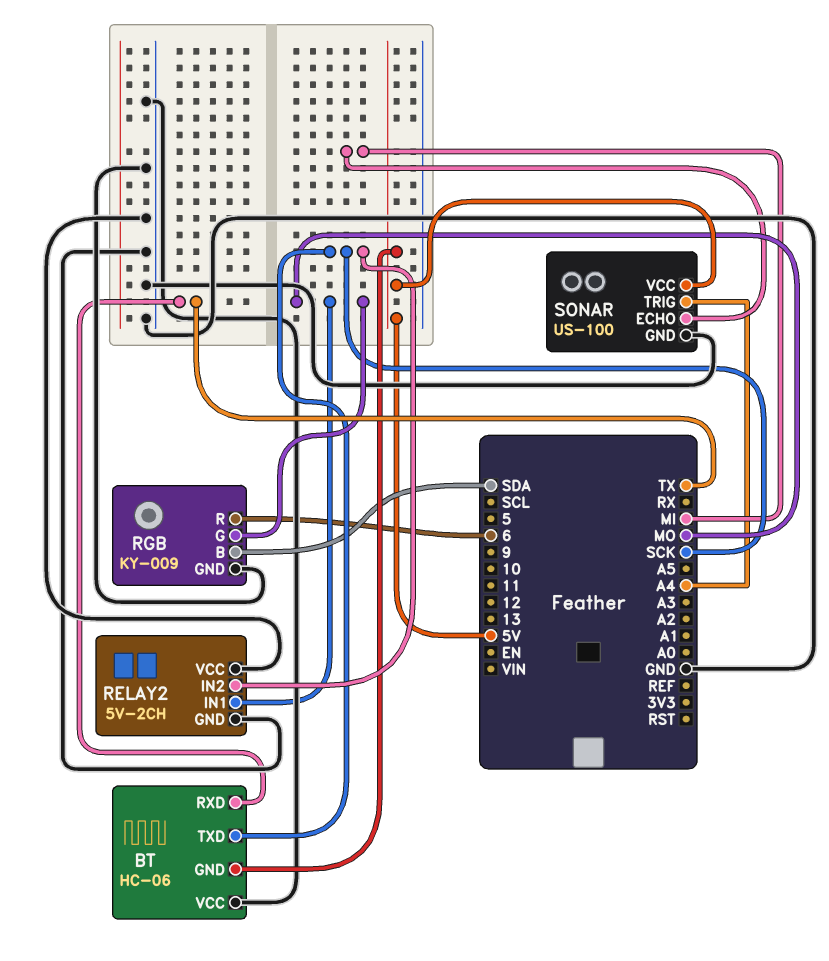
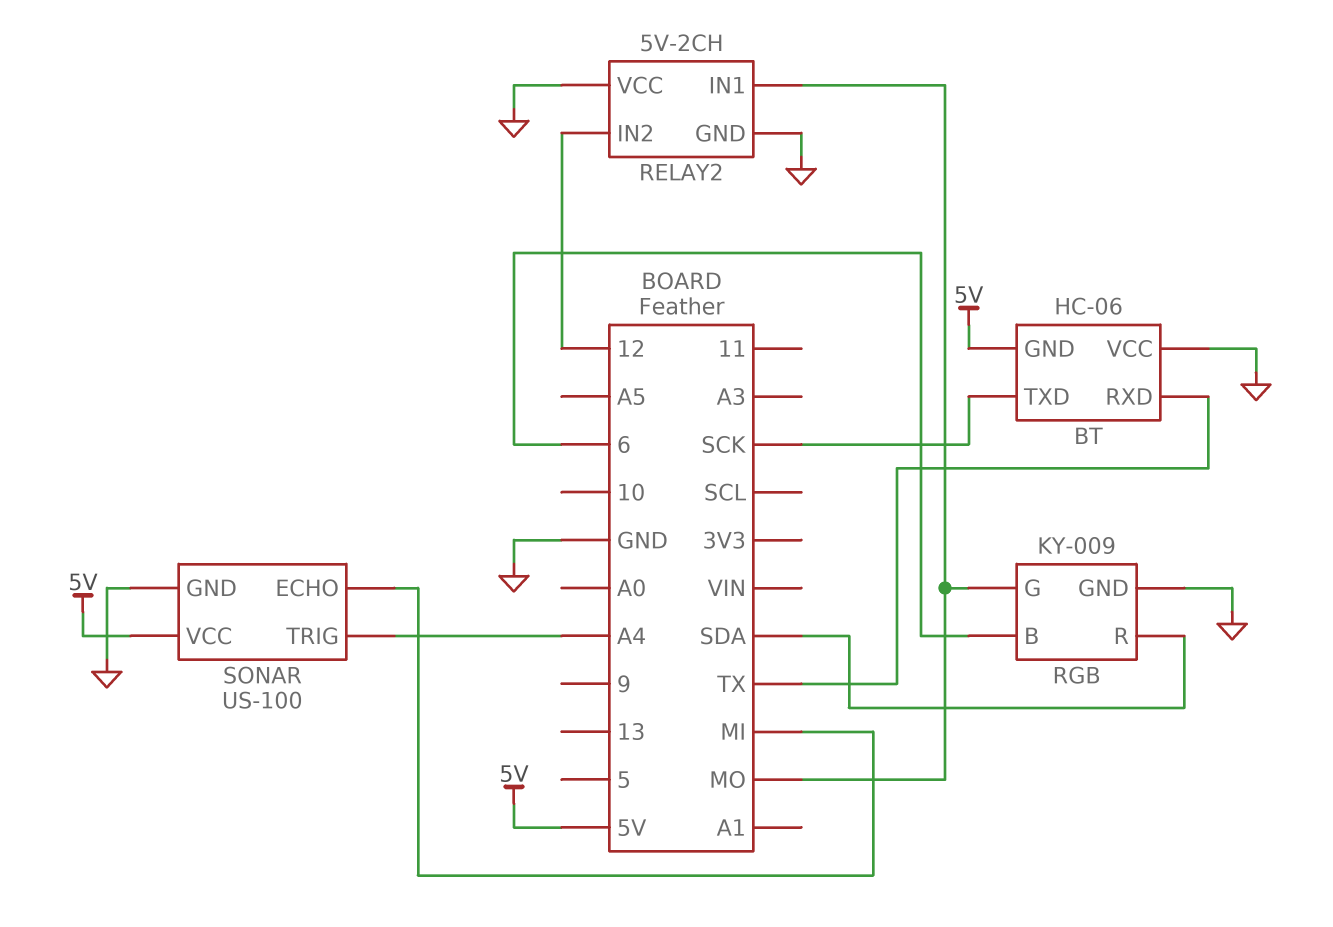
RELAY2 pin IN2: SCK -> 12
RGB pin B: SDA -> 6
RGB pin R: 6 -> SDA

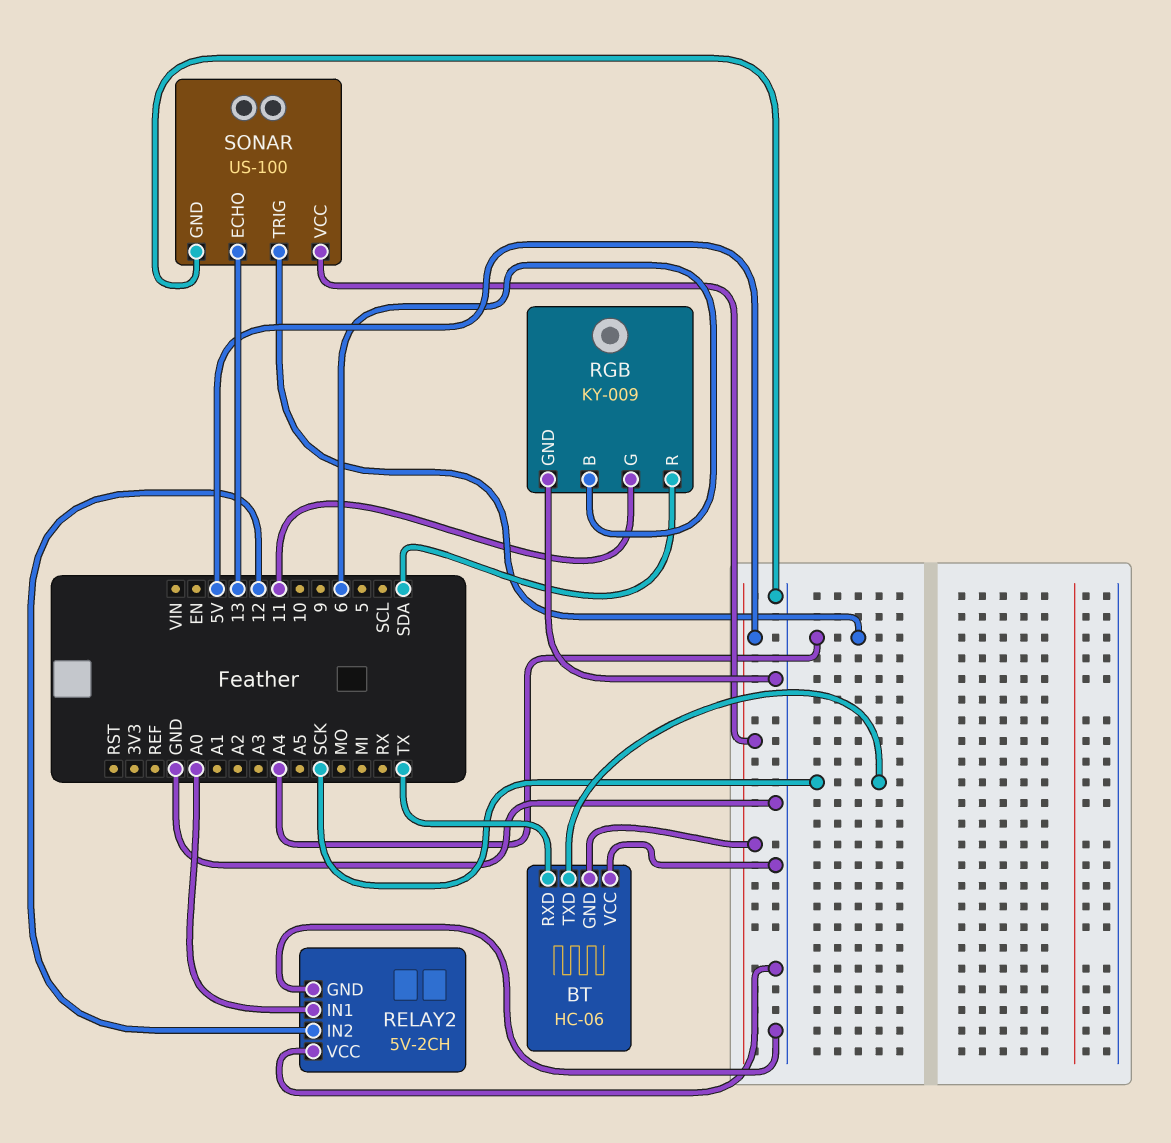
RELAY2 pin IN1: MO -> A0
RGB pin G: MO -> 11
SONAR pin ECHO: MI -> 13

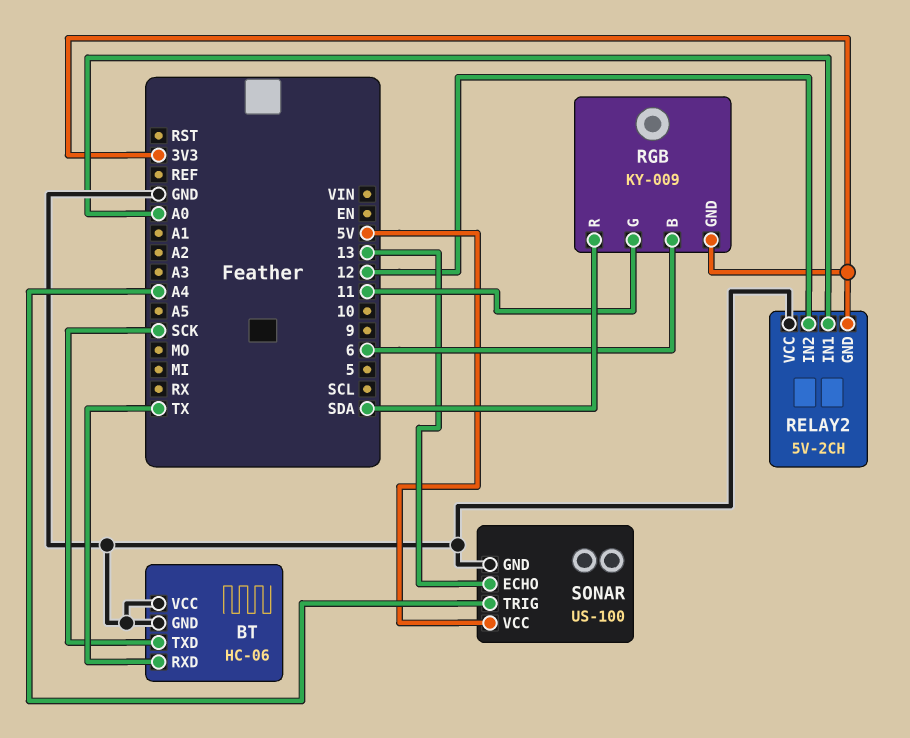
BT pin GND: 5V -> GND
RELAY2 pin GND: GND -> 3V3
RGB pin GND: GND -> 3V3

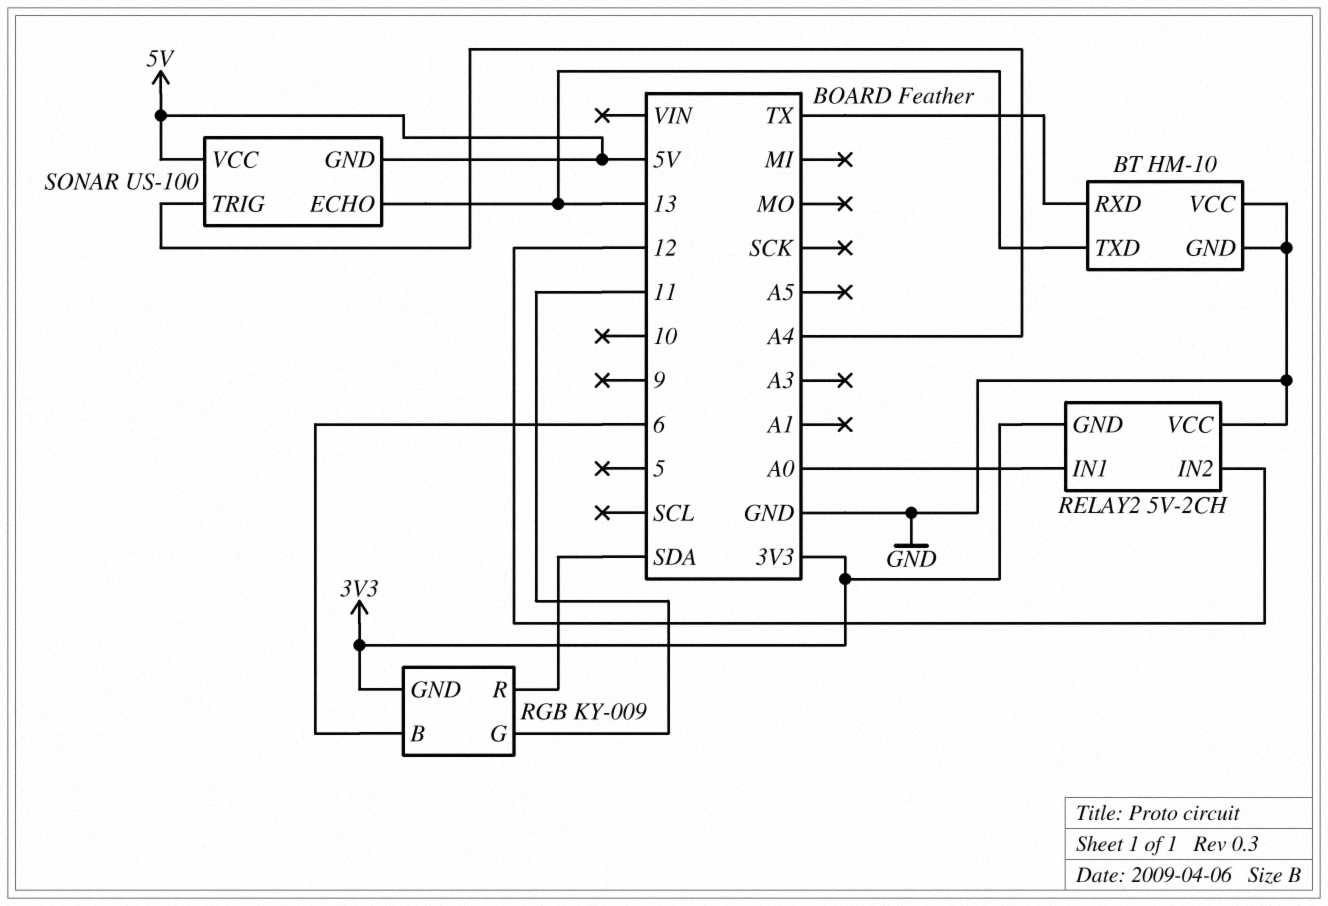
BT: HC-06 -> HM-10
BT pin TXD: SCK -> 13
SONAR pin GND: GND -> 5V

